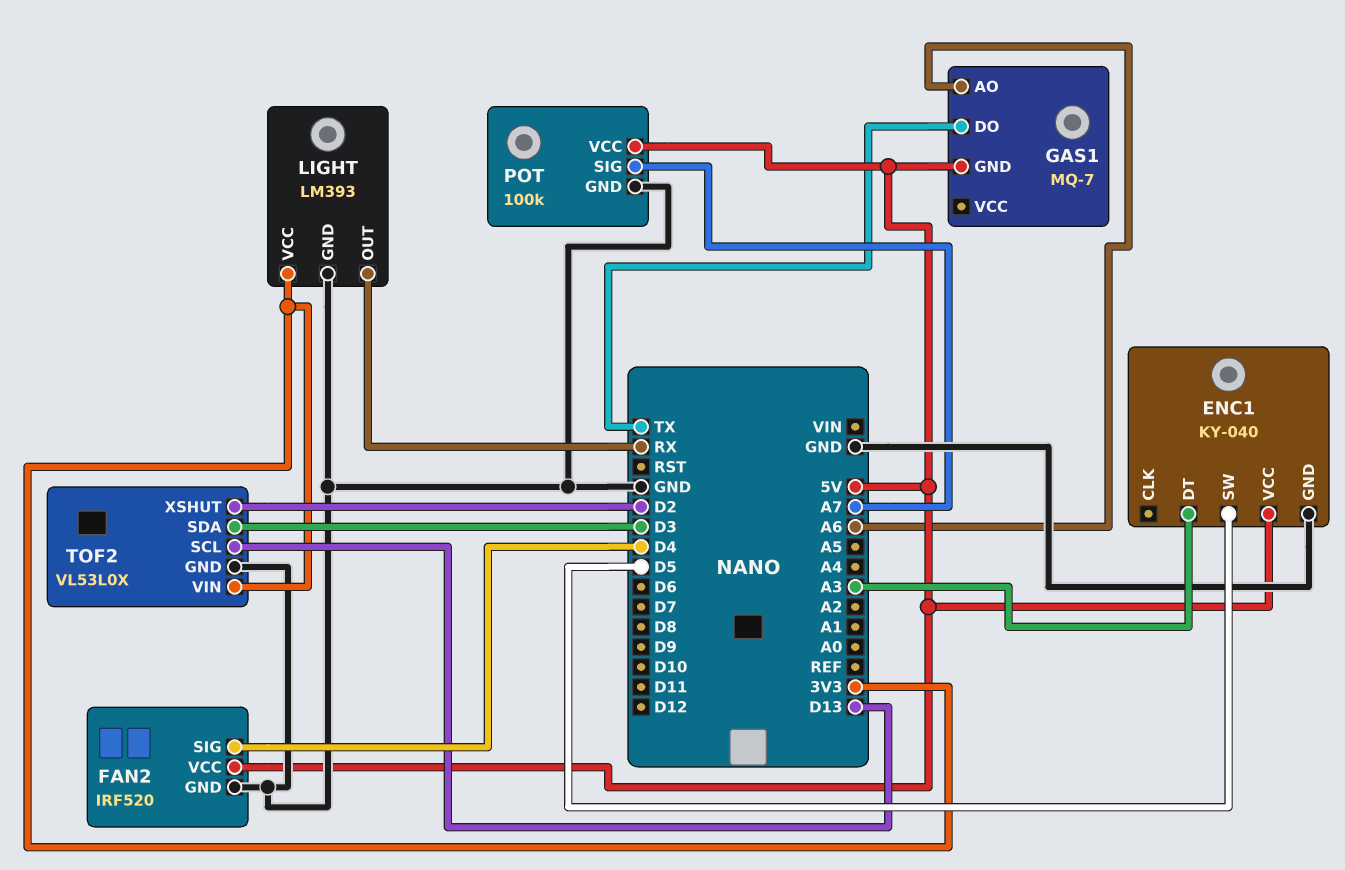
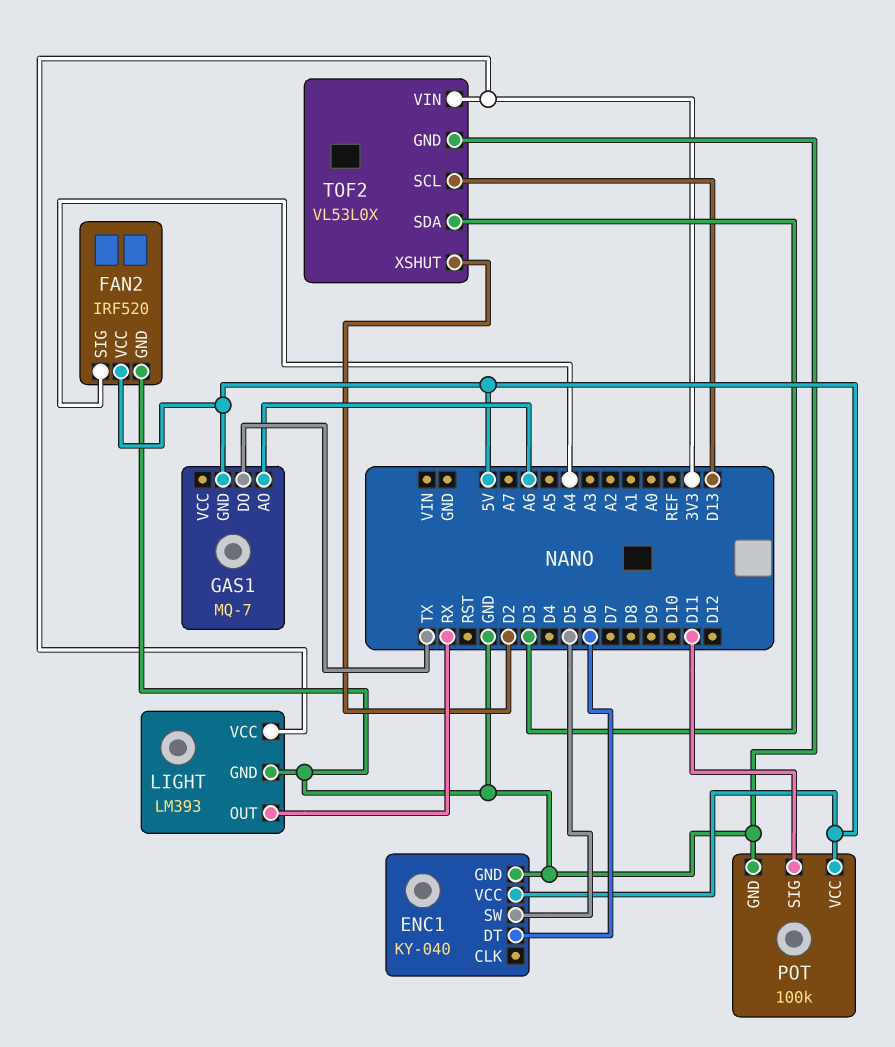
ENC1 pin DT: A3 -> D6
FAN2 pin SIG: D4 -> A4
POT pin SIG: A7 -> D11

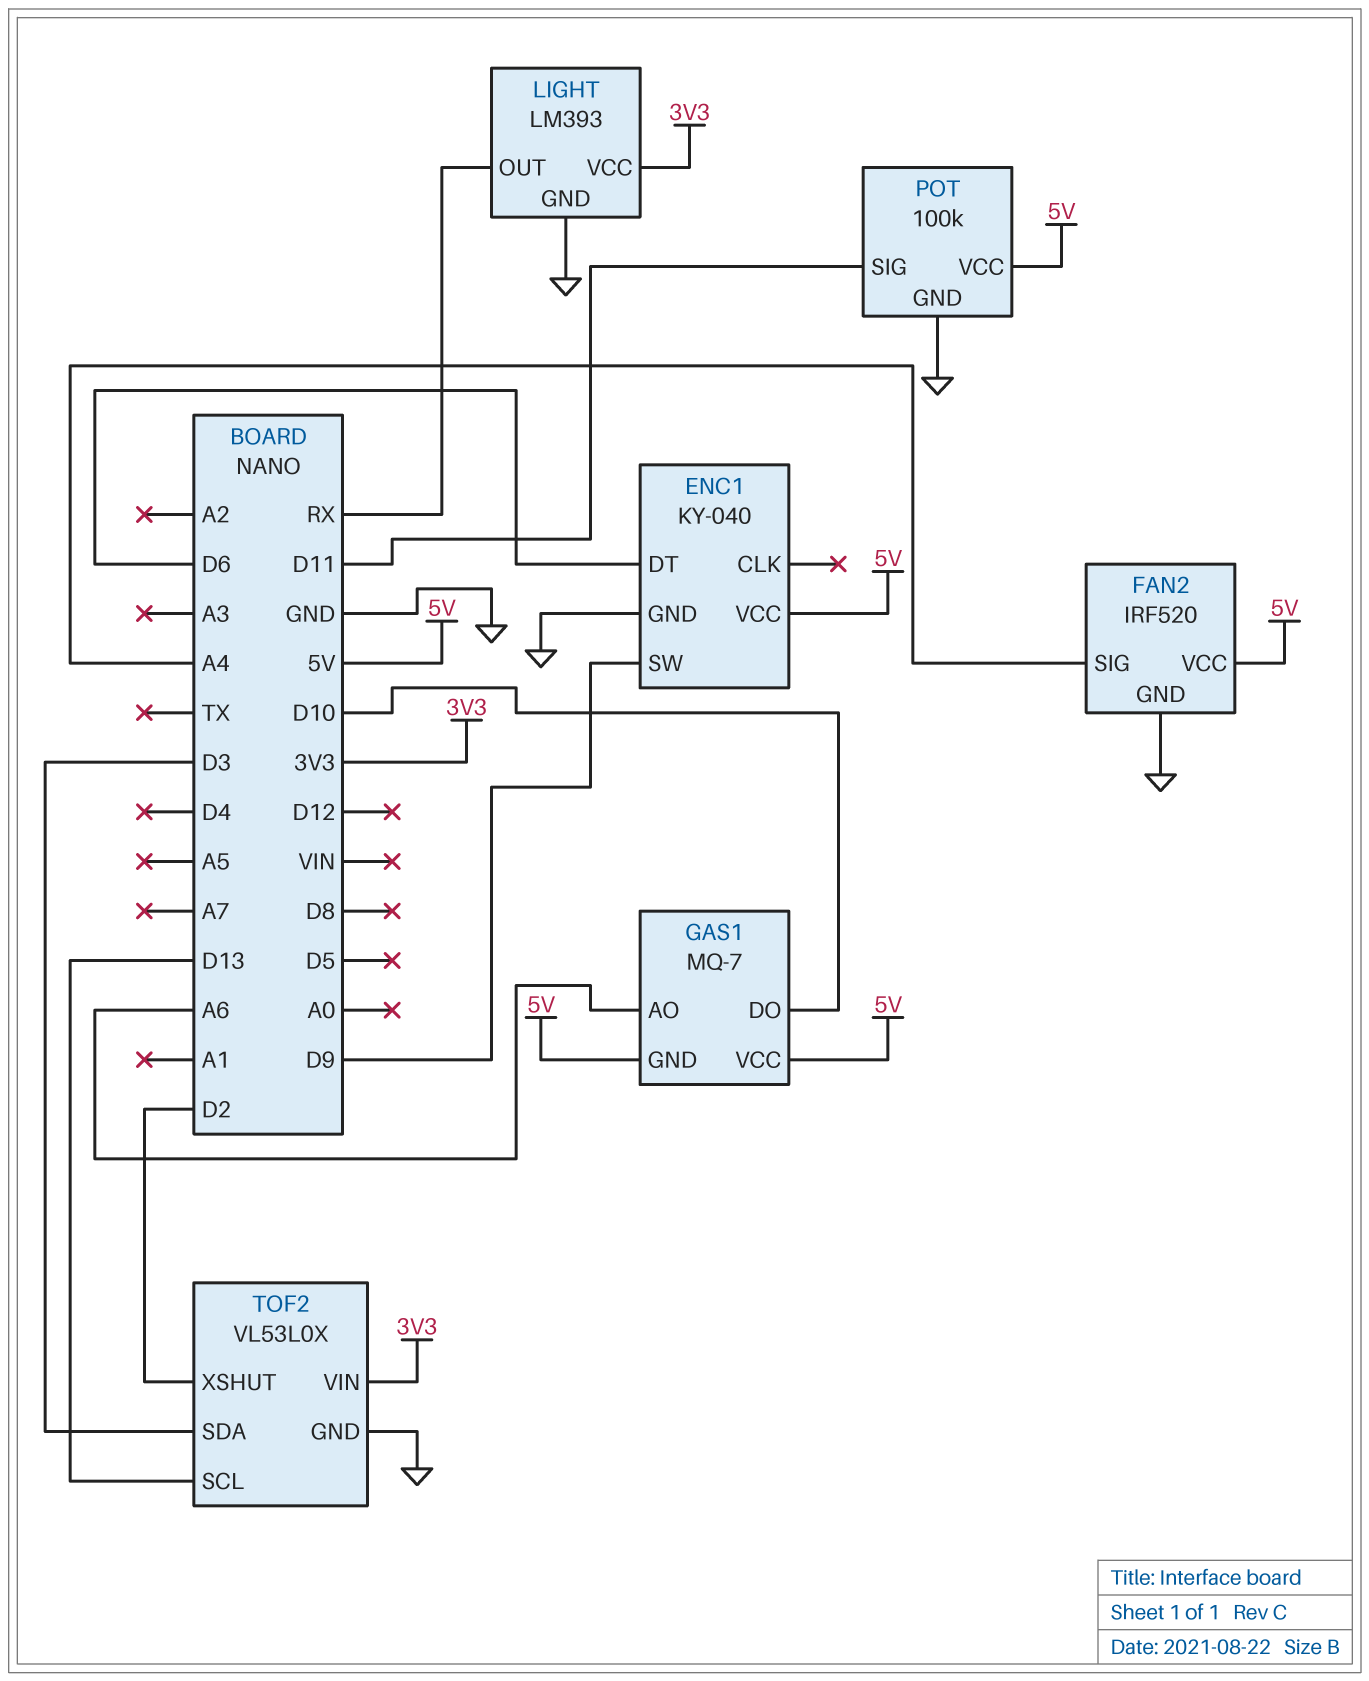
ENC1 pin SW: D5 -> D9
GAS1 pin DO: TX -> D10
GAS1 pin VCC: none -> 5V

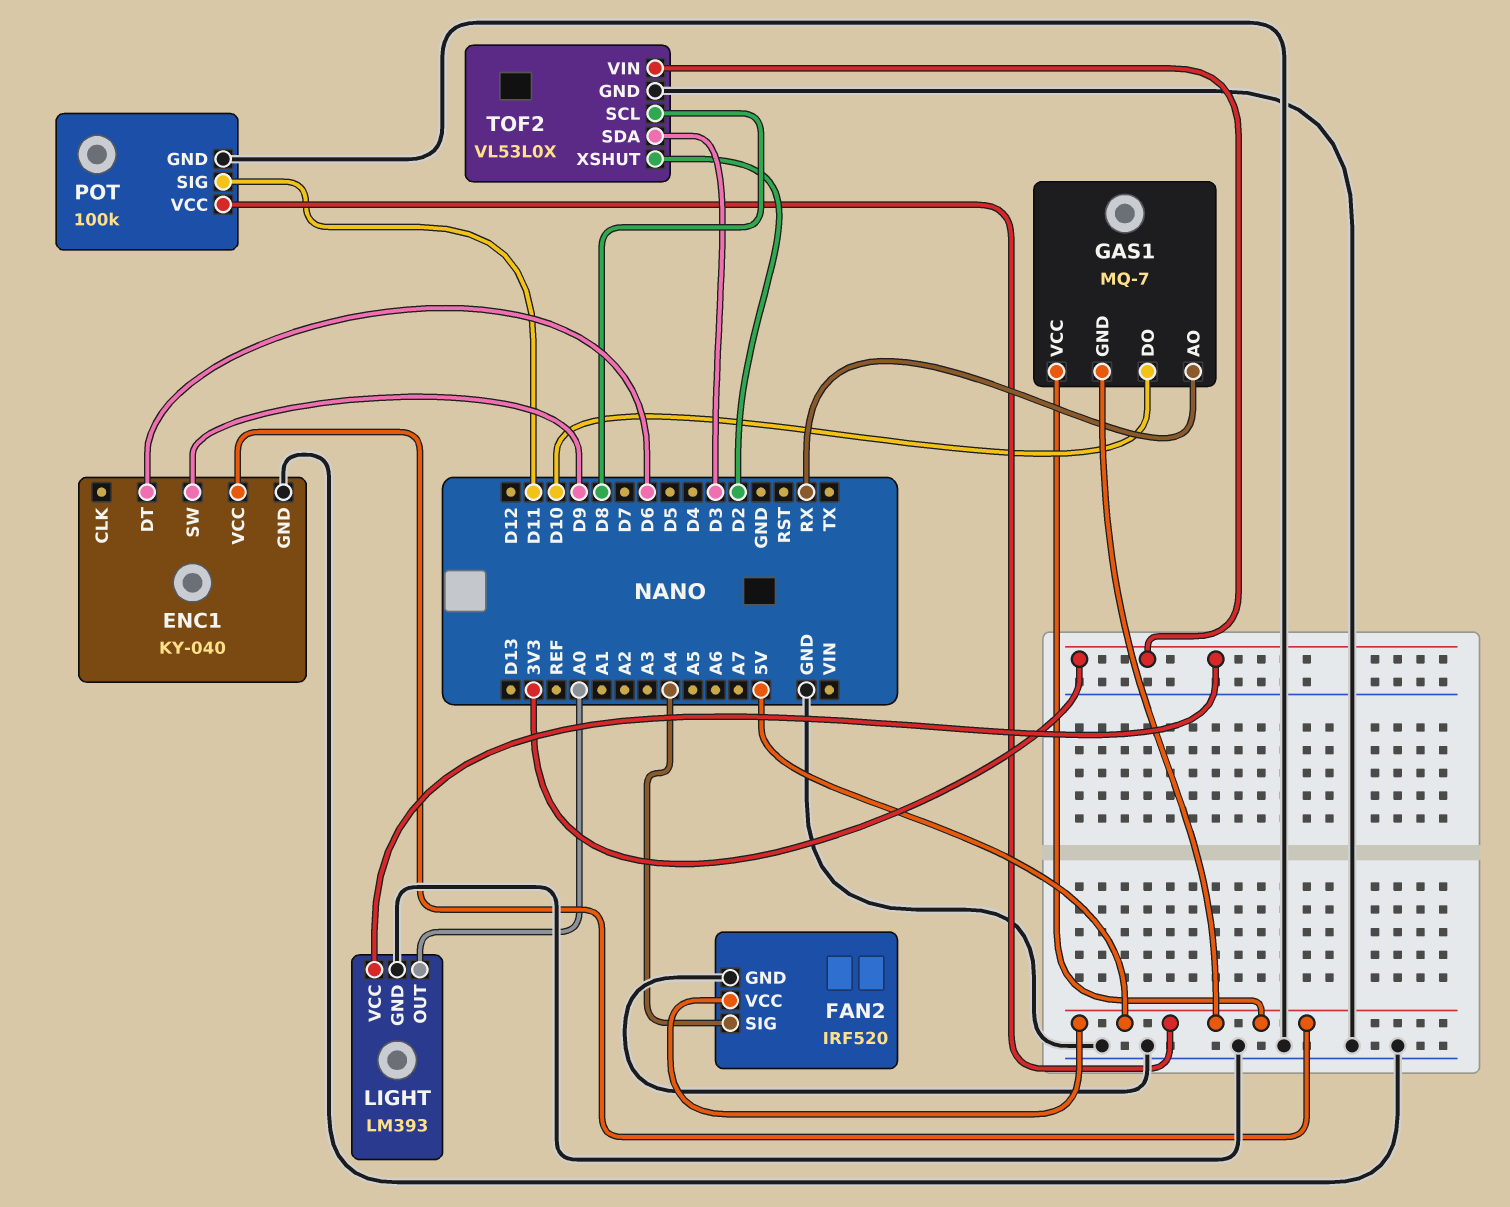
GAS1 pin AO: A6 -> RX
LIGHT pin OUT: RX -> A0
TOF2 pin SCL: D13 -> D8

